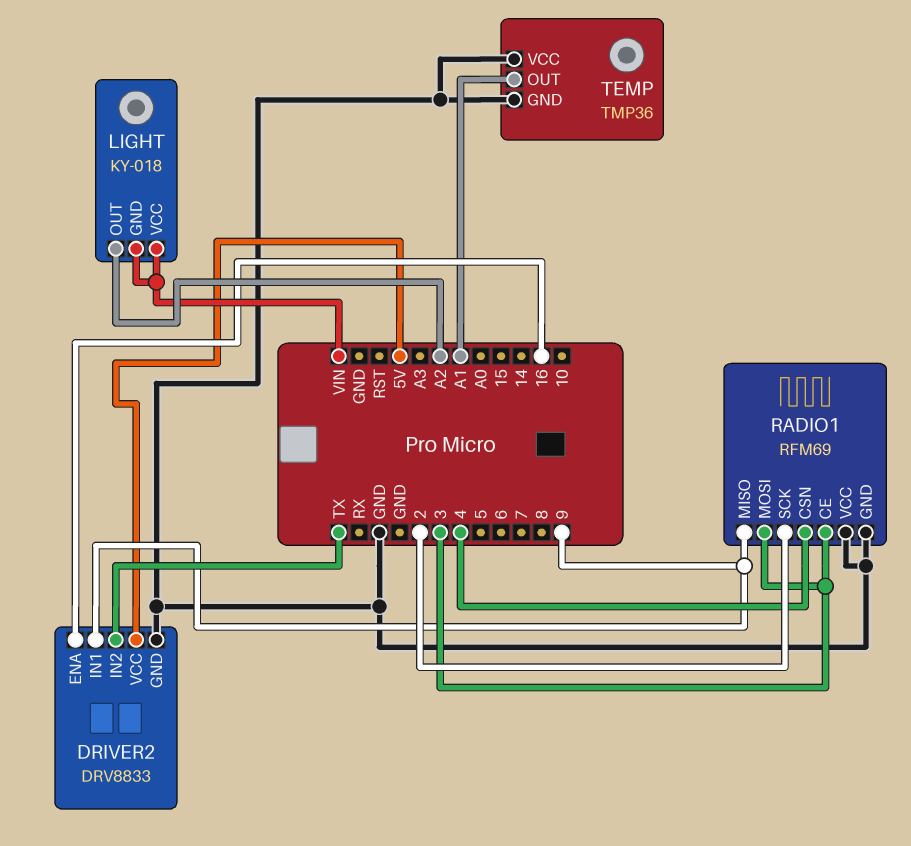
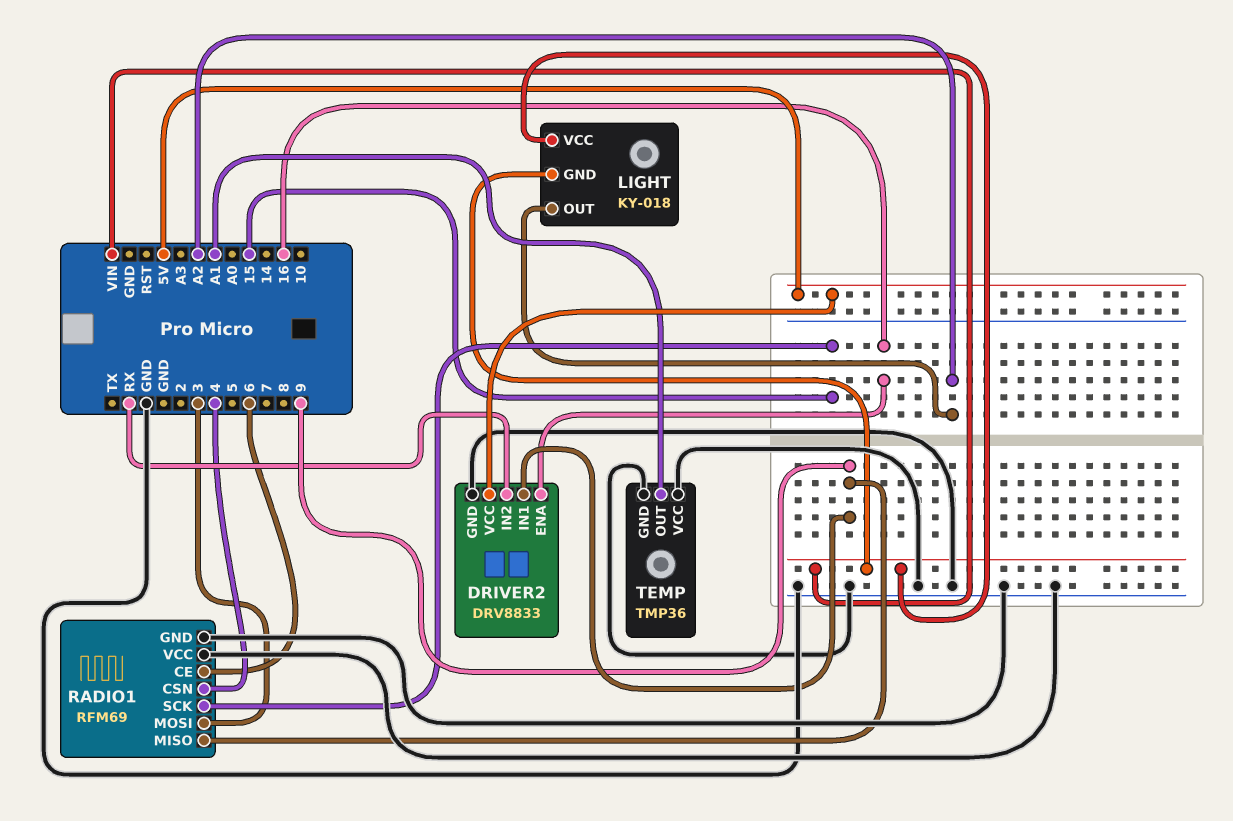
DRIVER2 pin IN2: TX -> RX
RADIO1 pin CE: 3 -> 6
RADIO1 pin SCK: 2 -> 15

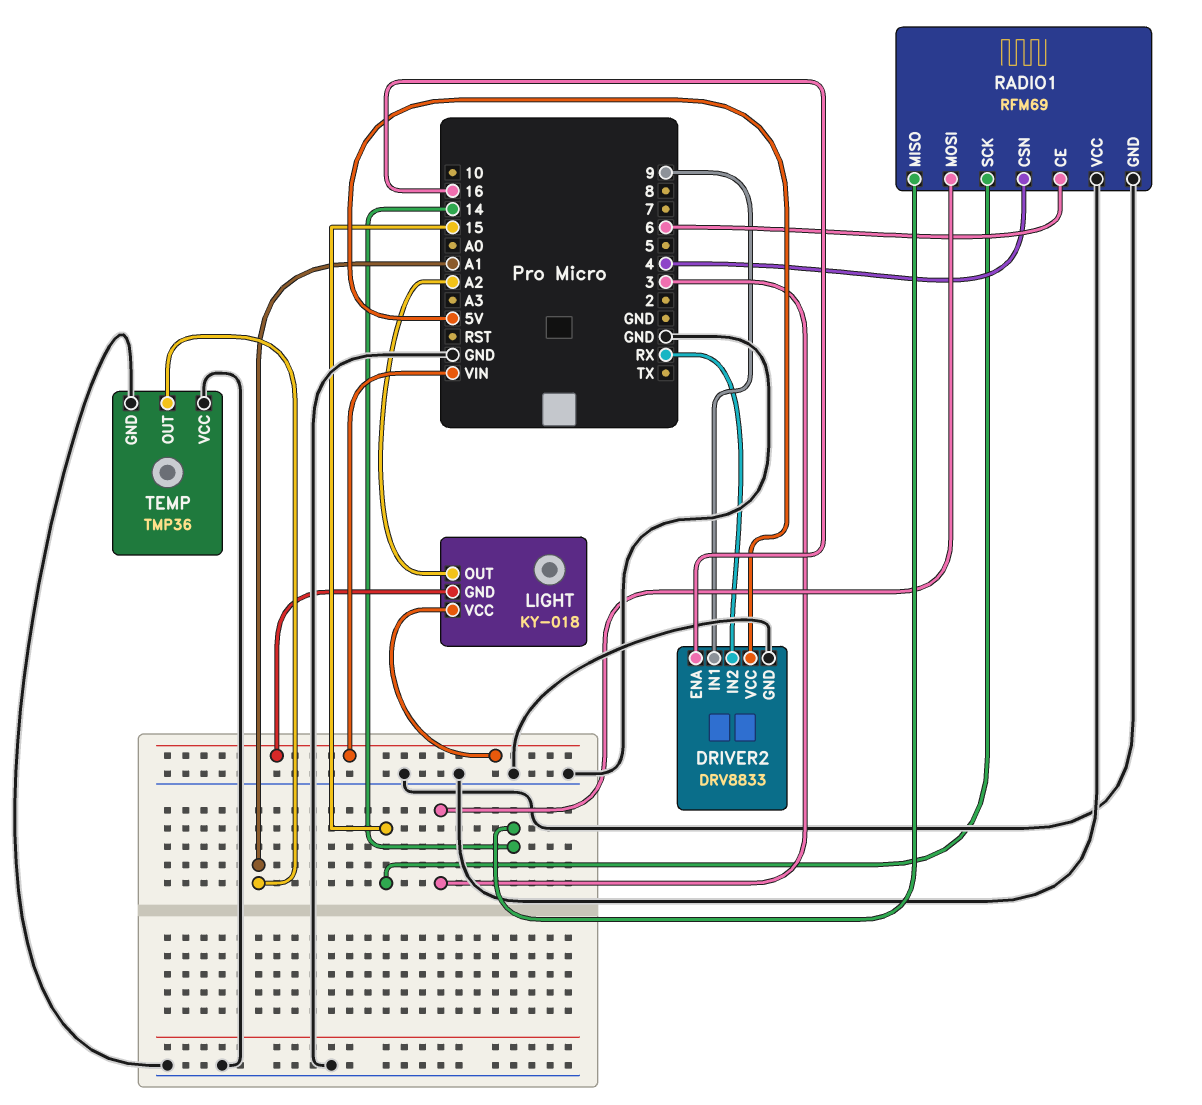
RADIO1 pin MISO: 9 -> 14

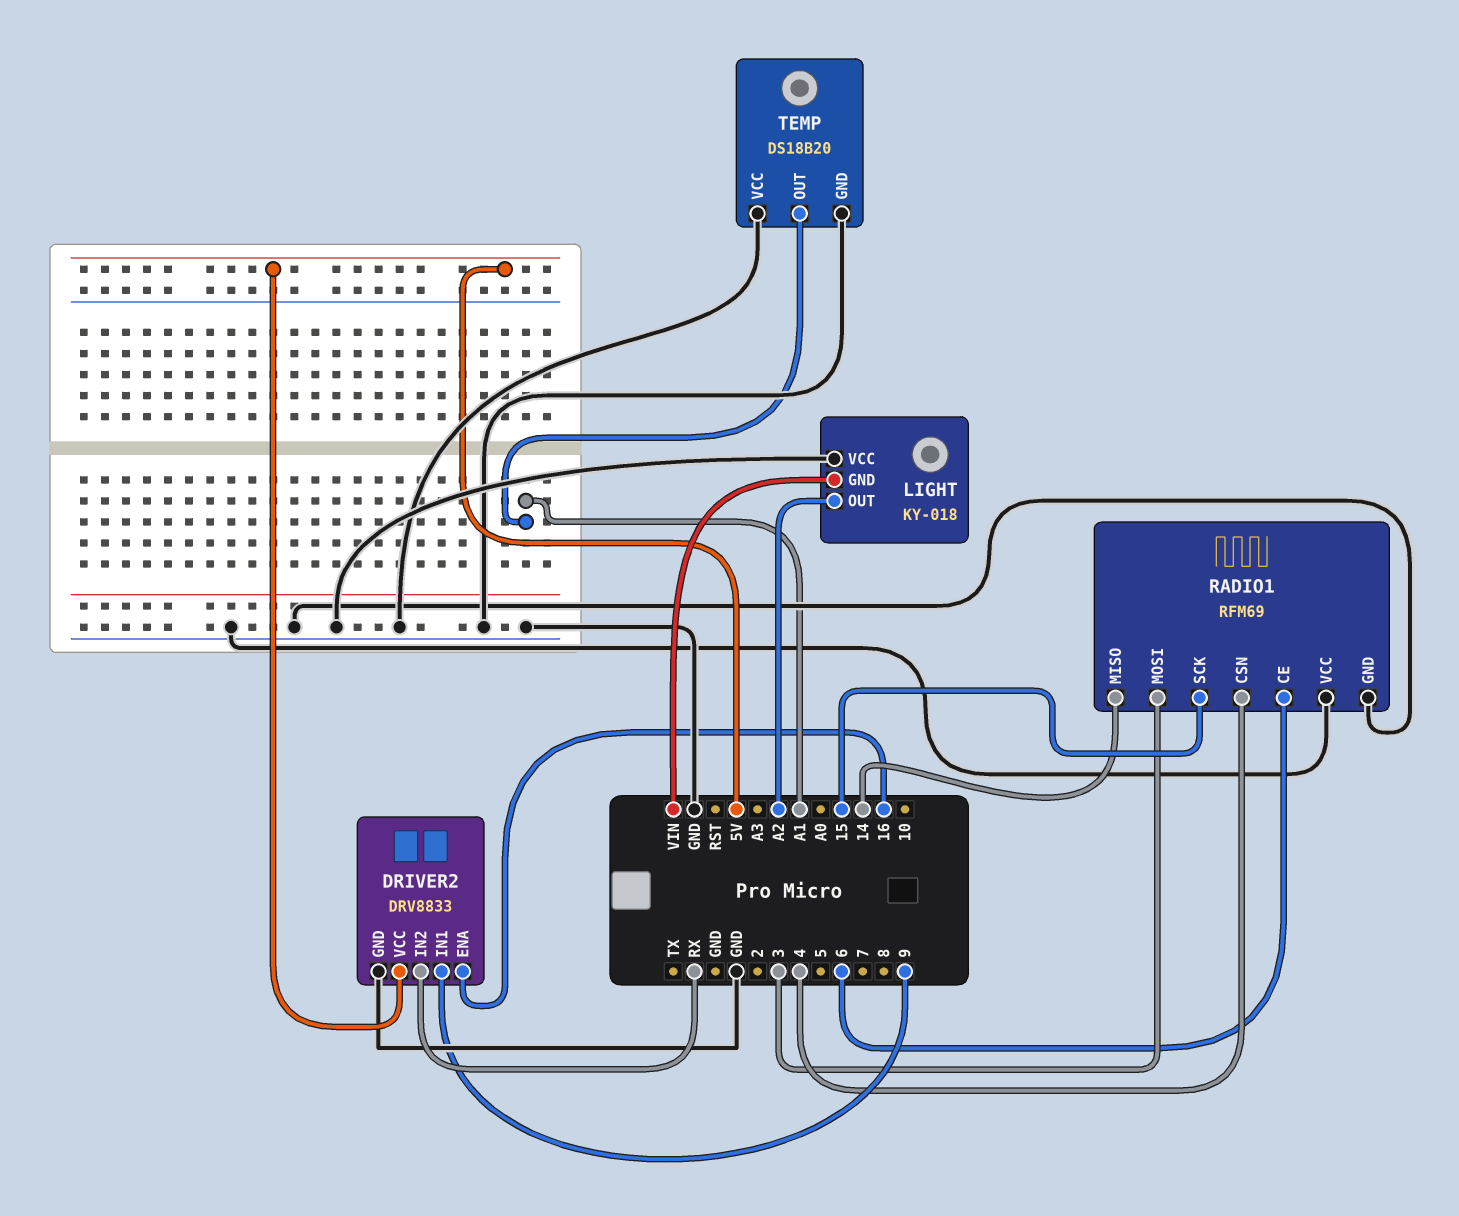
LIGHT pin VCC: VIN -> GND
TEMP: TMP36 -> DS18B20

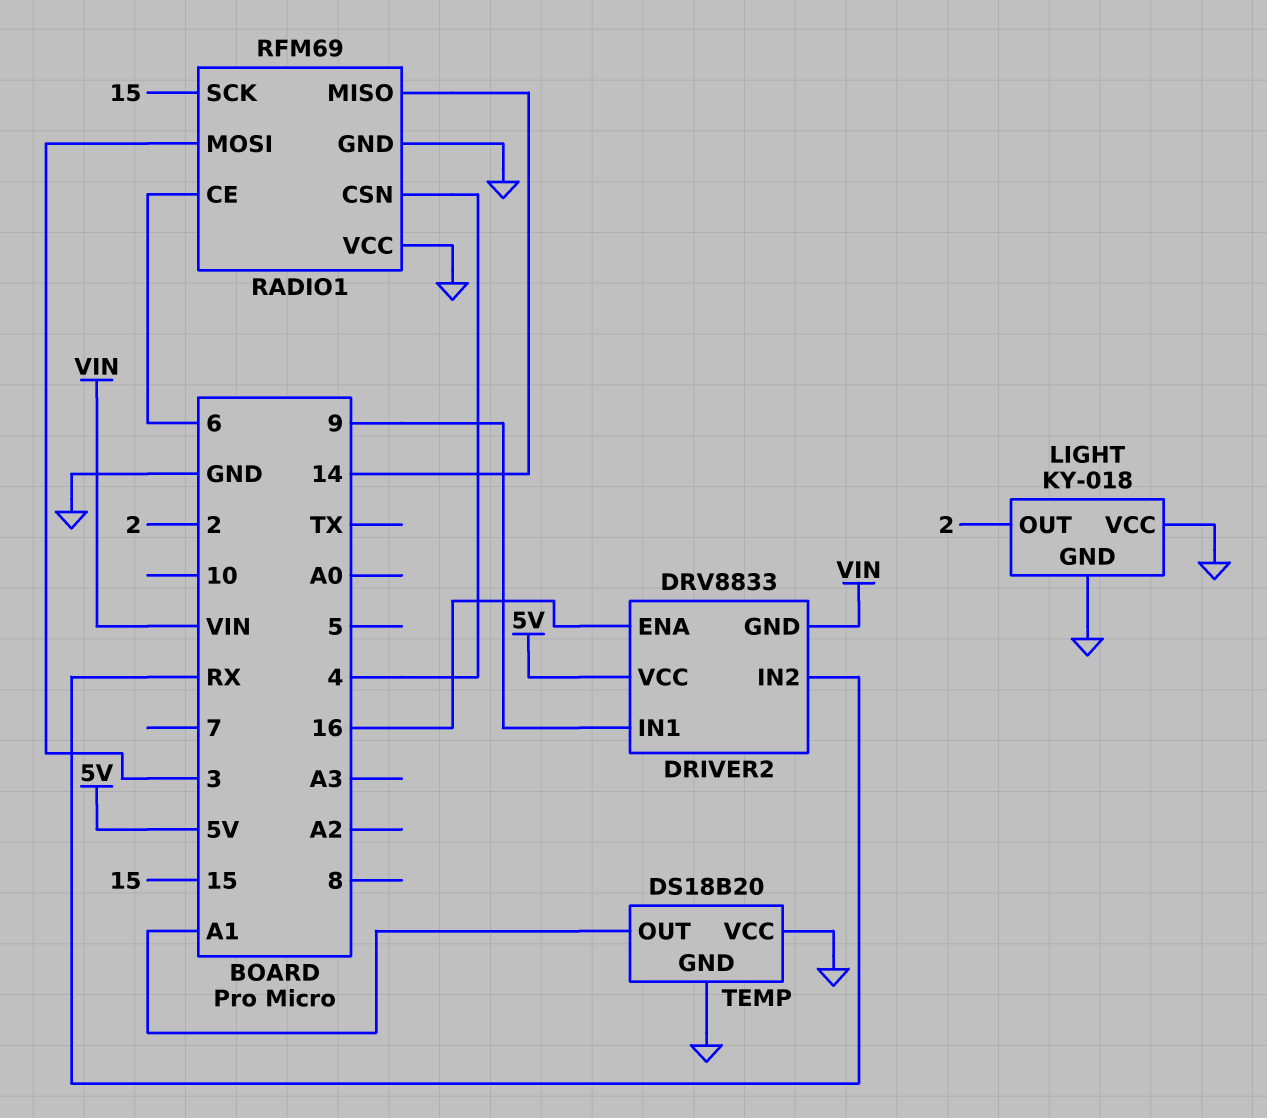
DRIVER2 pin GND: GND -> VIN
LIGHT pin GND: VIN -> GND
LIGHT pin OUT: A2 -> 2

